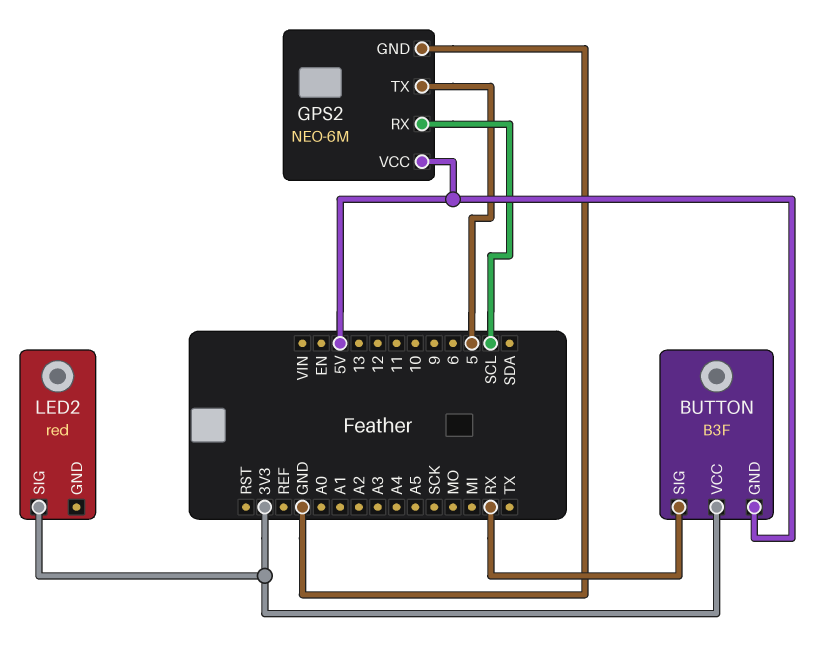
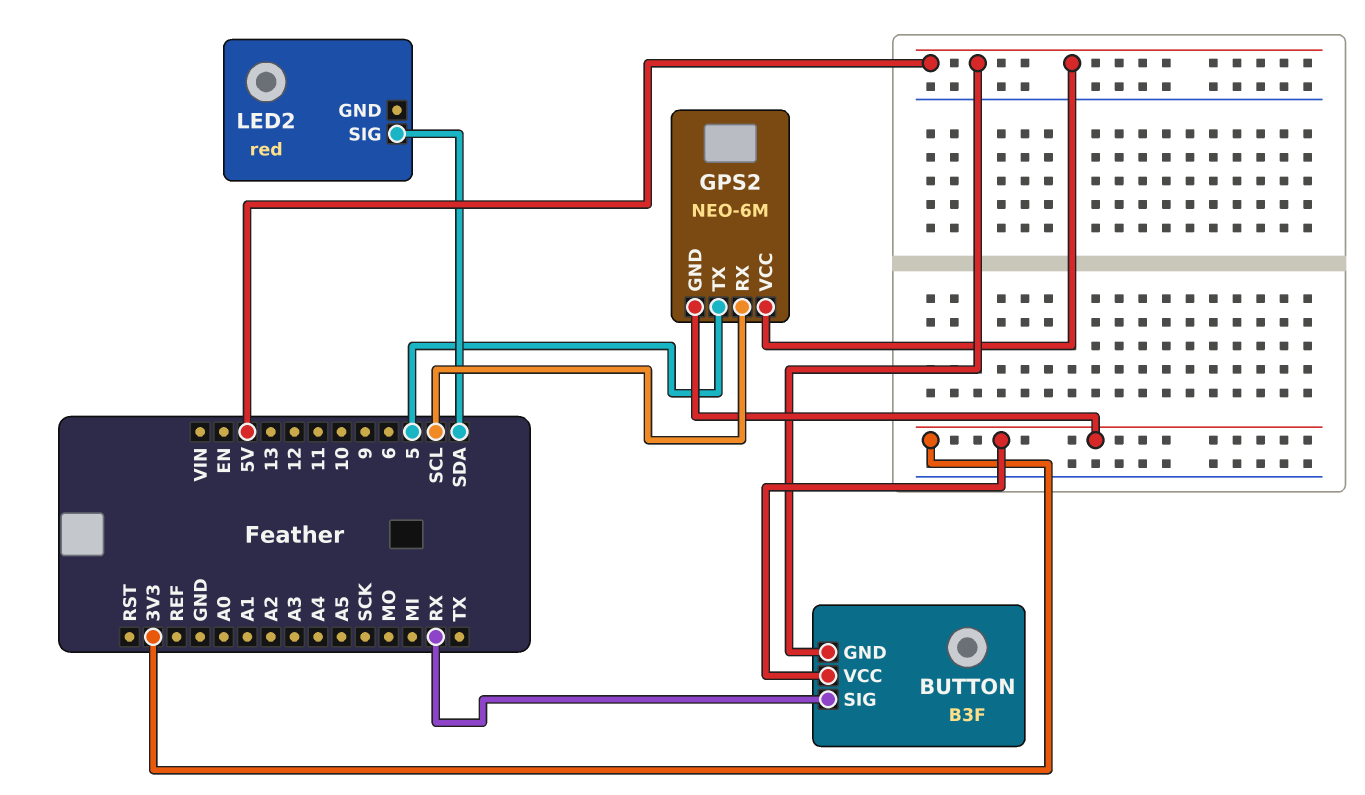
GPS2 pin GND: GND -> 3V3
LED2 pin SIG: 3V3 -> SDA

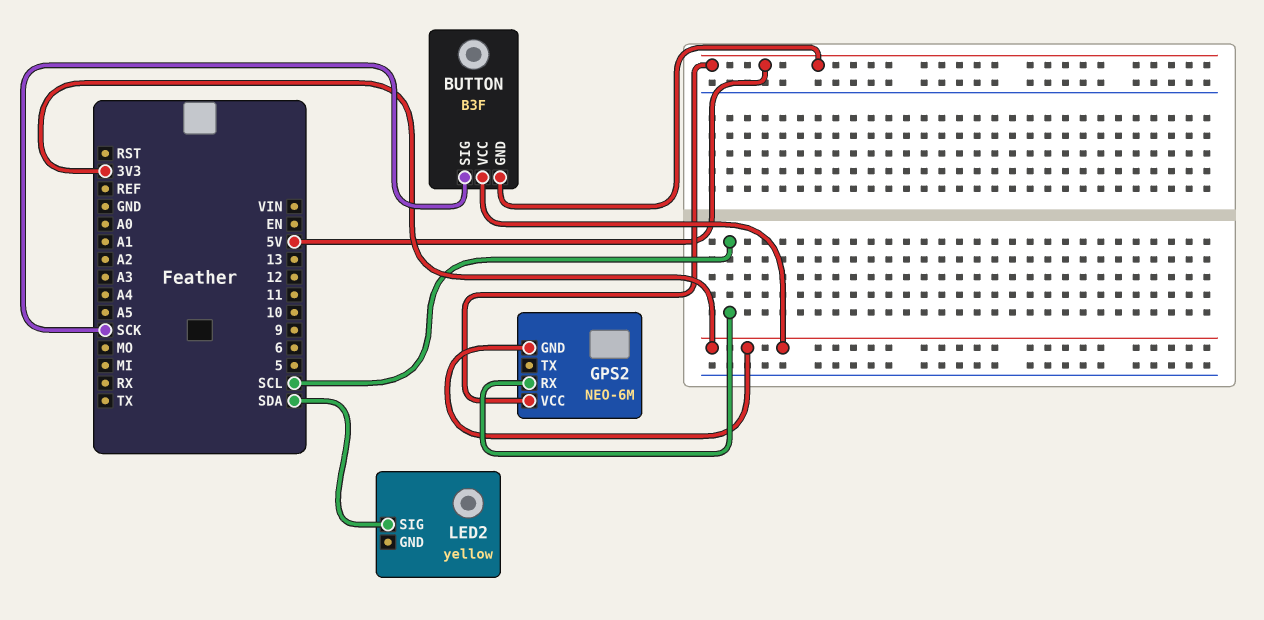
BUTTON pin SIG: RX -> SCK
GPS2 pin TX: 5 -> none
LED2: red -> yellow

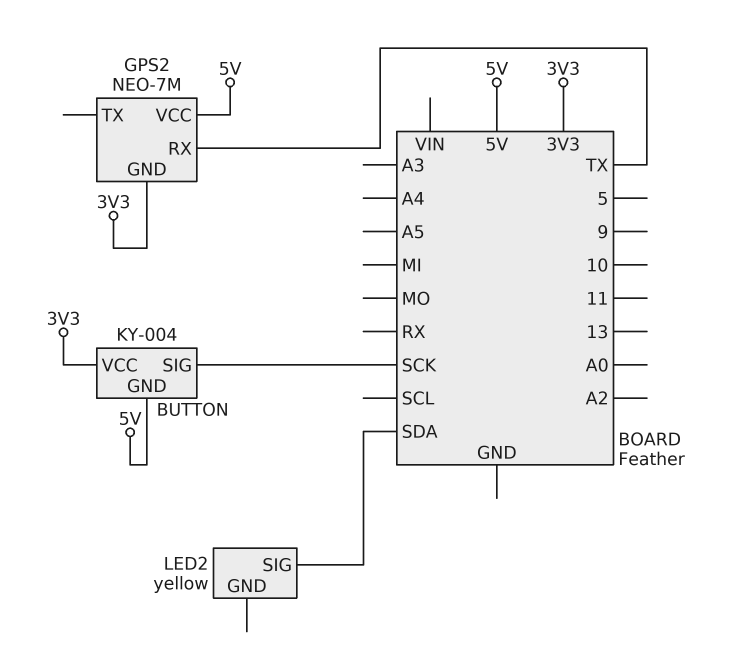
BUTTON: B3F -> KY-004
GPS2: NEO-6M -> NEO-7M
GPS2 pin RX: SCL -> TX

